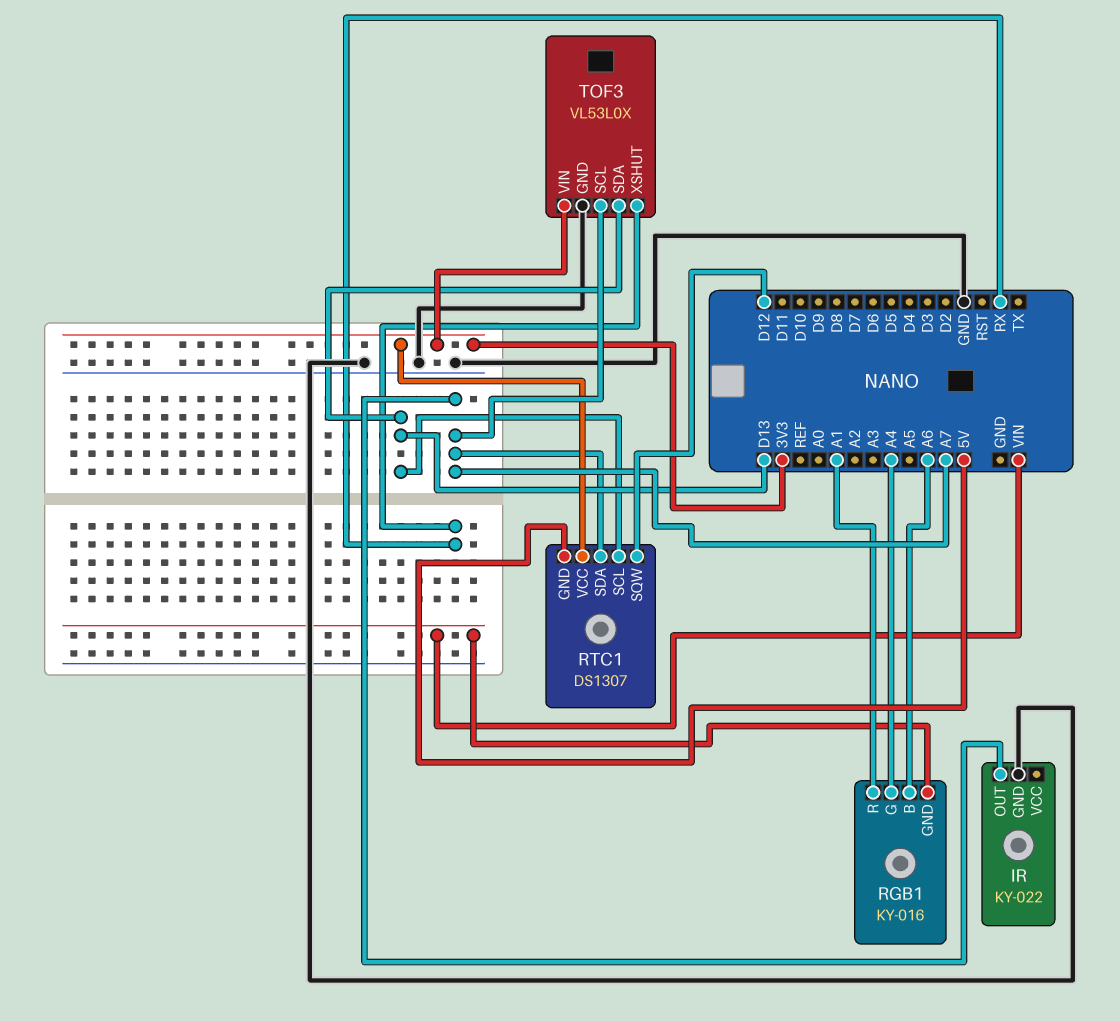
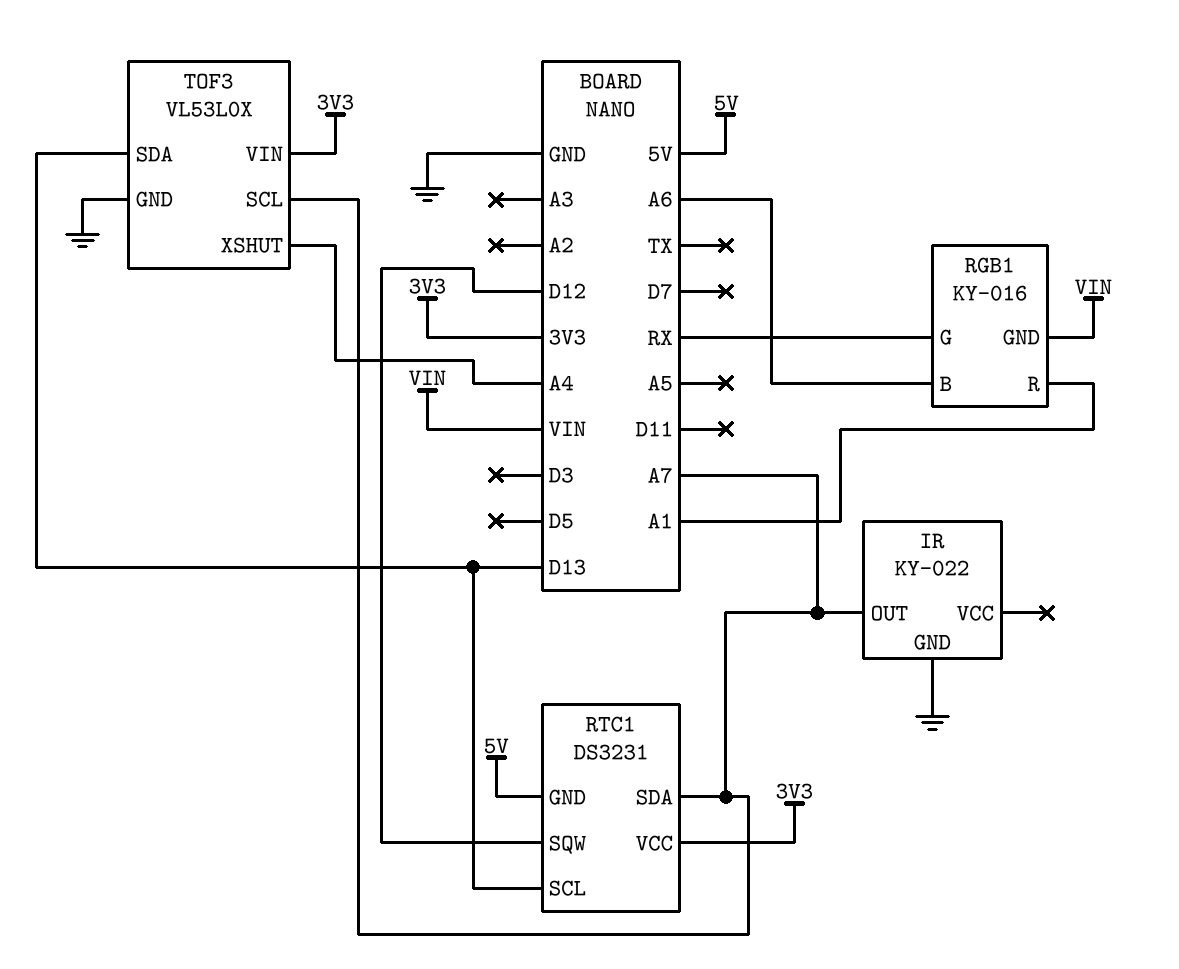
RGB1 pin G: A4 -> RX
RTC1: DS1307 -> DS3231
TOF3 pin XSHUT: RX -> A4

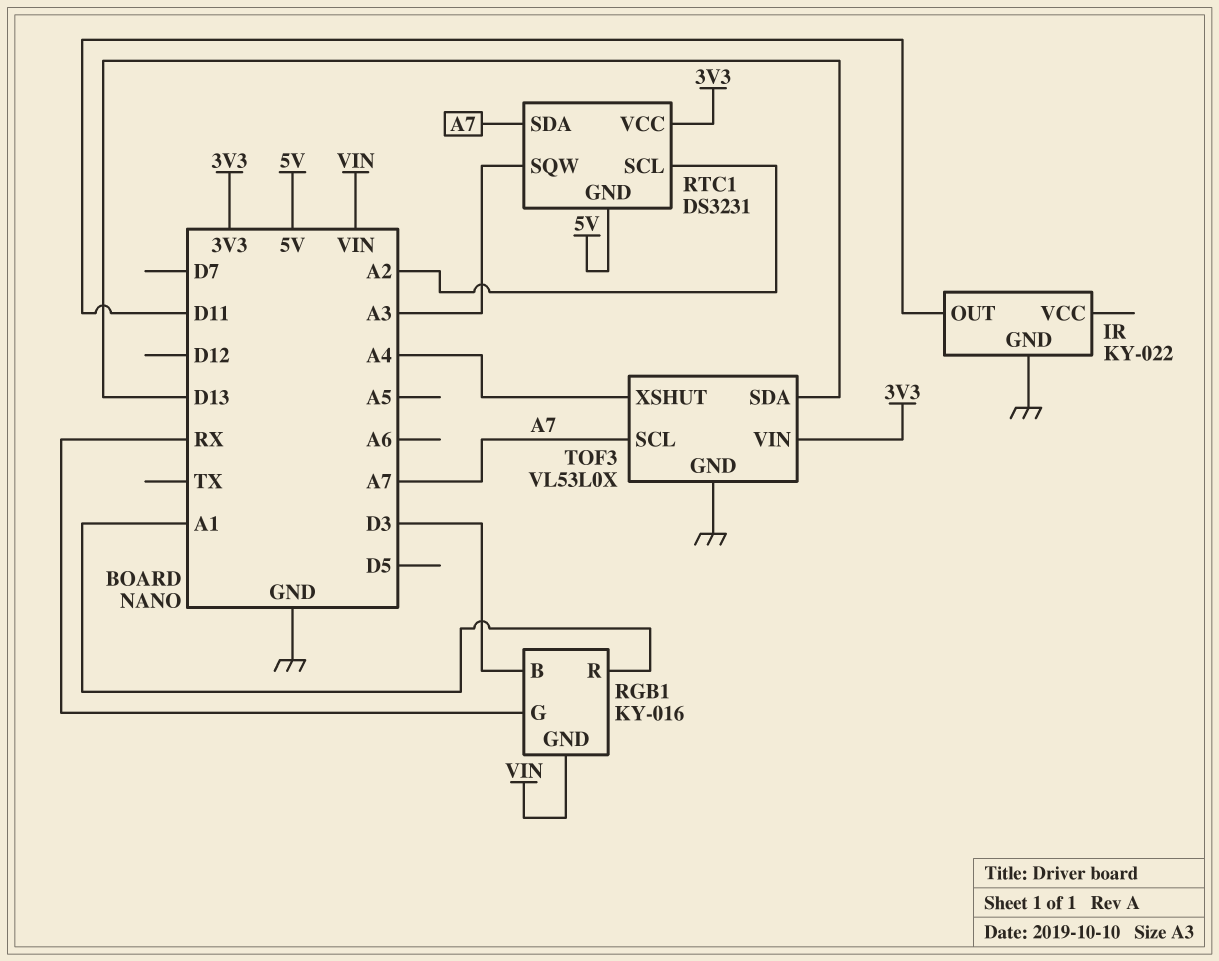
IR pin OUT: A7 -> D11
RGB1 pin B: A6 -> D3
RTC1 pin SCL: D13 -> A2
RTC1 pin SQW: D12 -> A3

